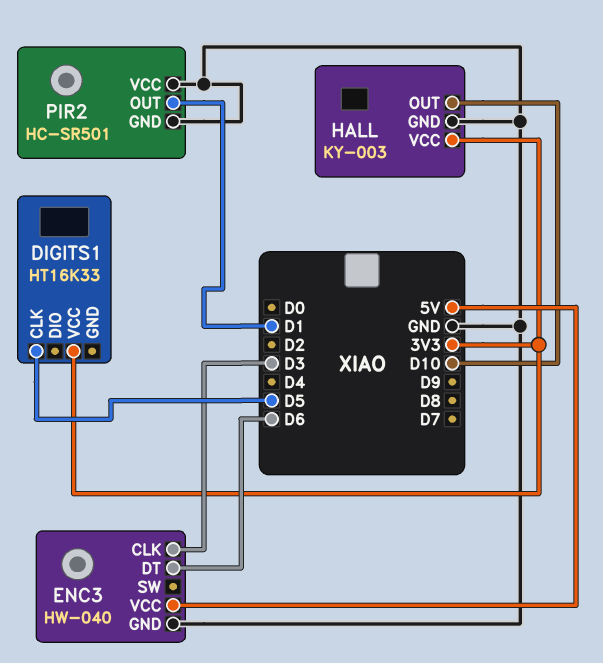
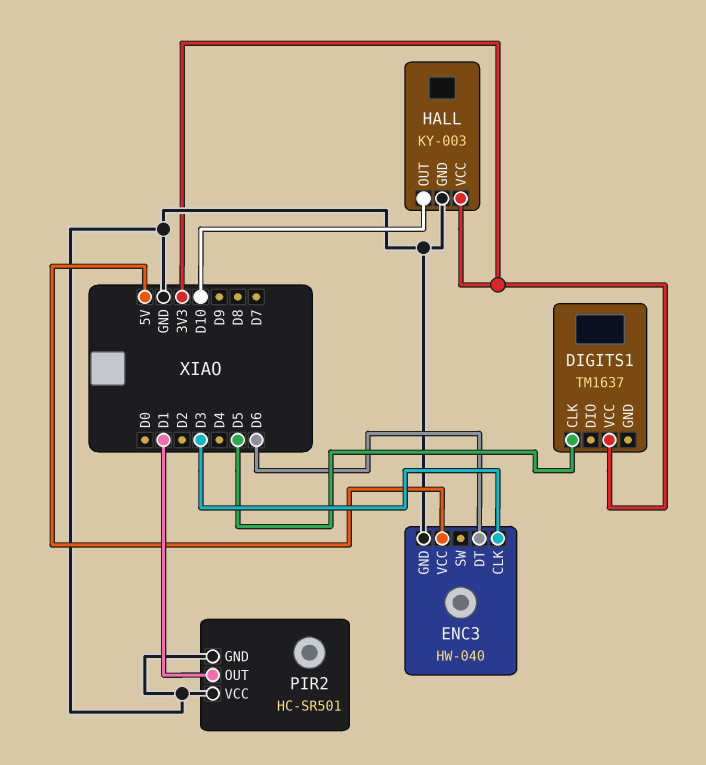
DIGITS1: HT16K33 -> TM1637

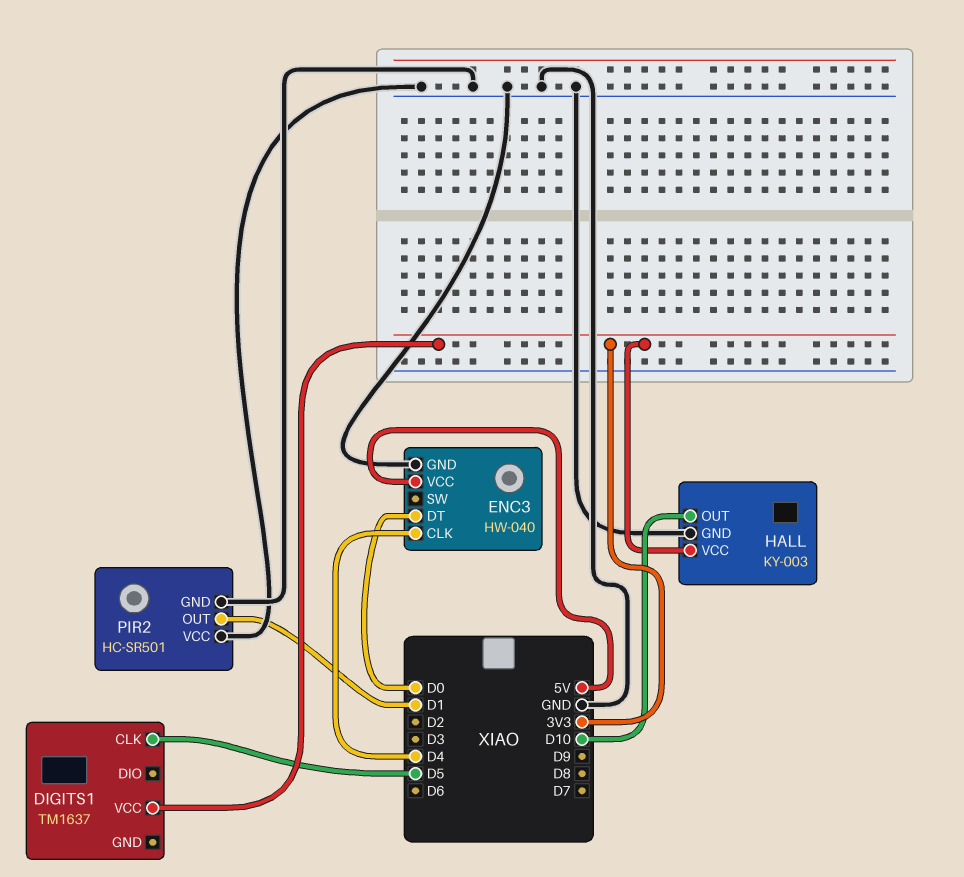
ENC3 pin CLK: D3 -> D4
ENC3 pin DT: D6 -> D0

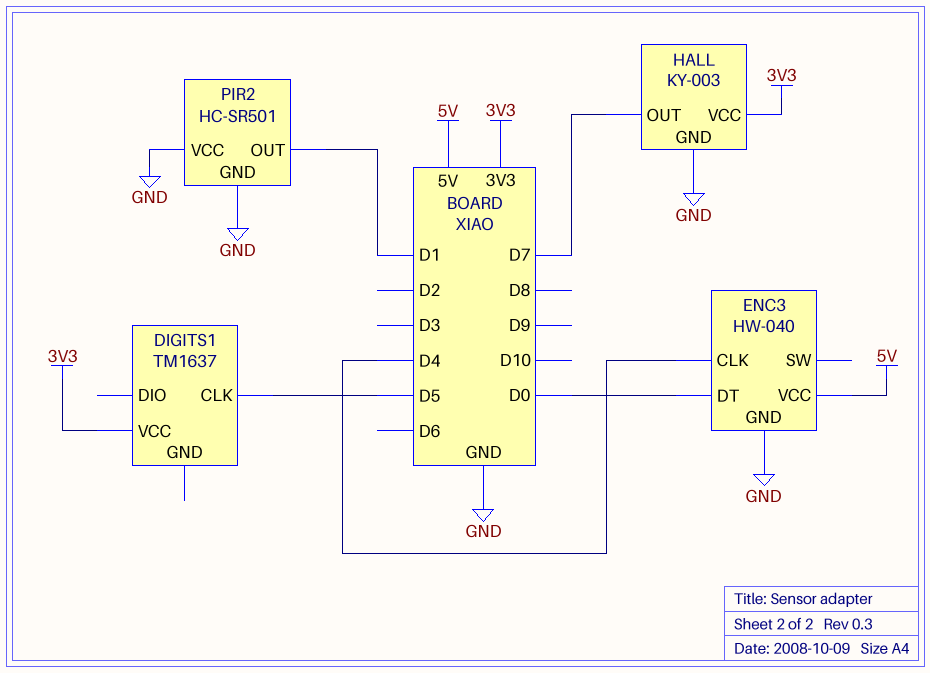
HALL pin OUT: D10 -> D7

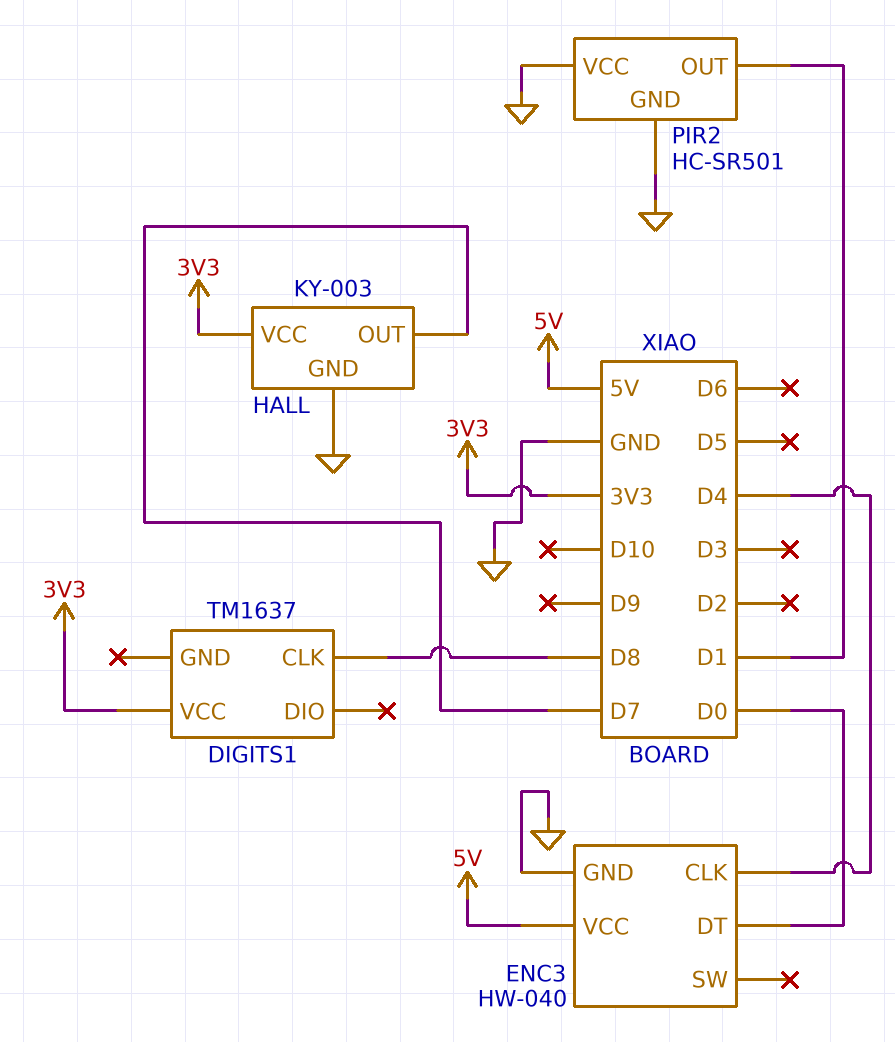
DIGITS1 pin CLK: D5 -> D8

